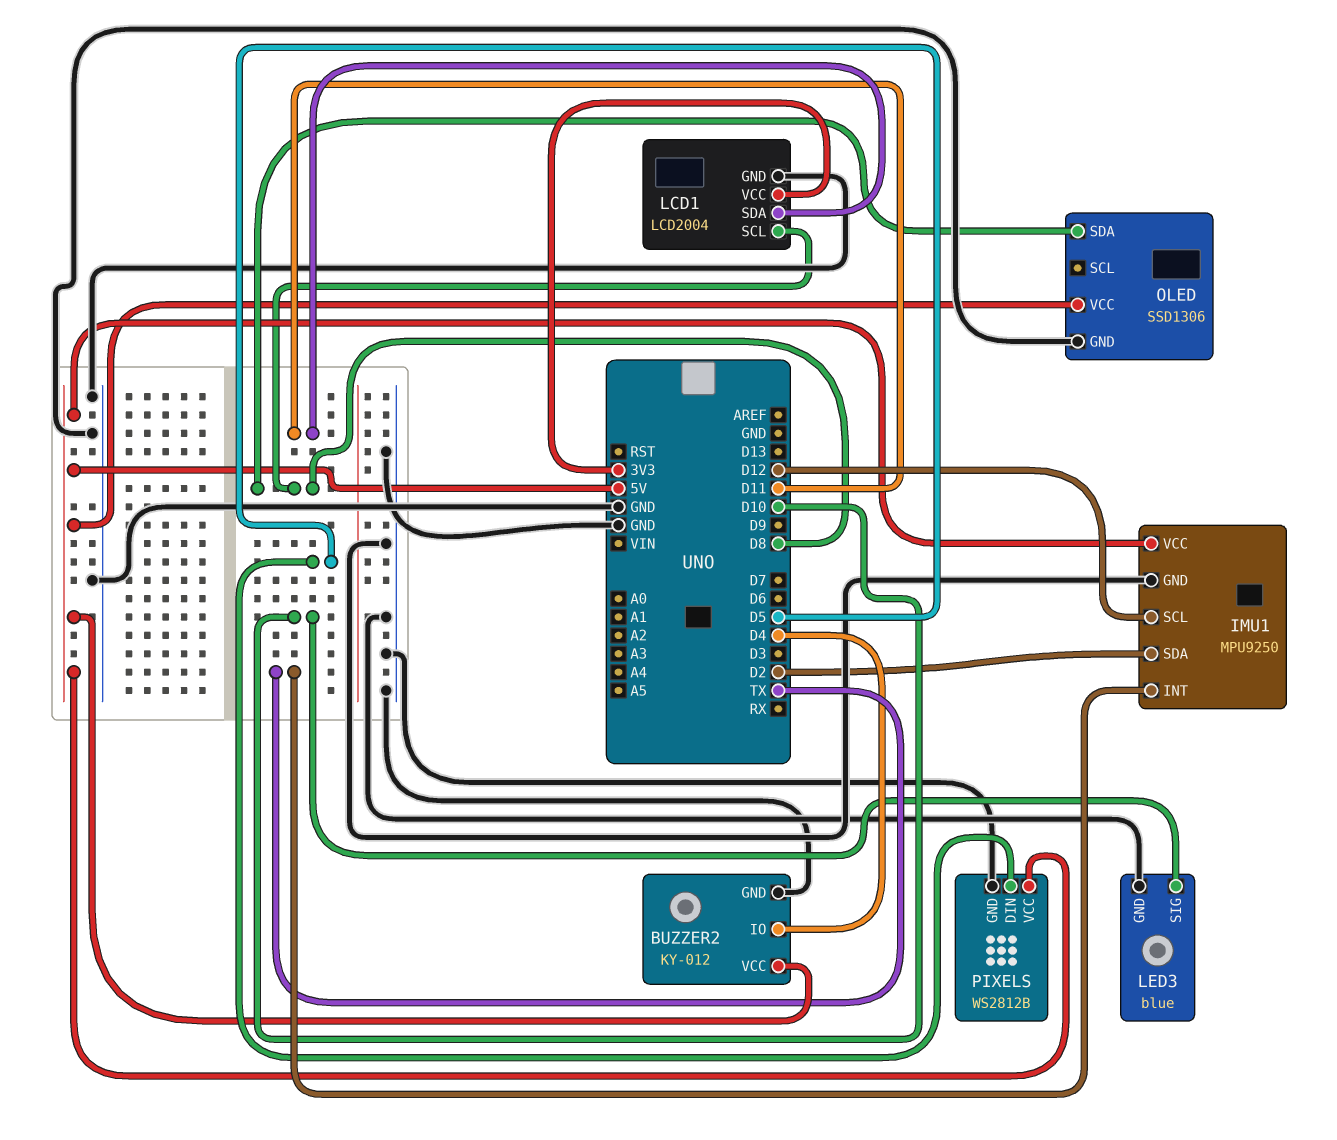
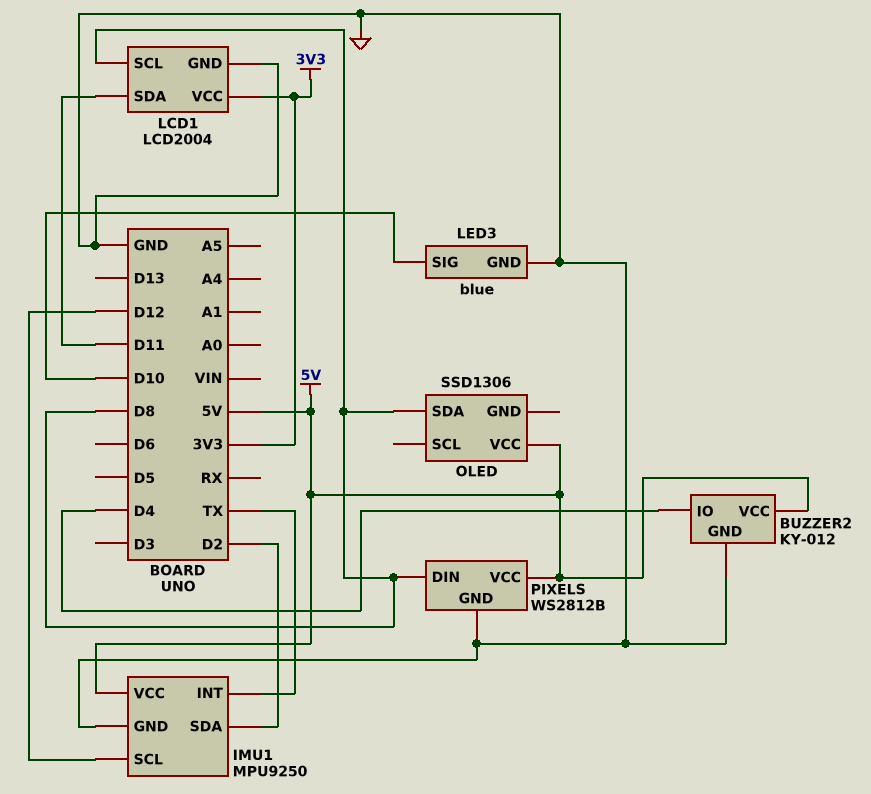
OLED pin GND: GND -> none
PIXELS pin DIN: D5 -> D8

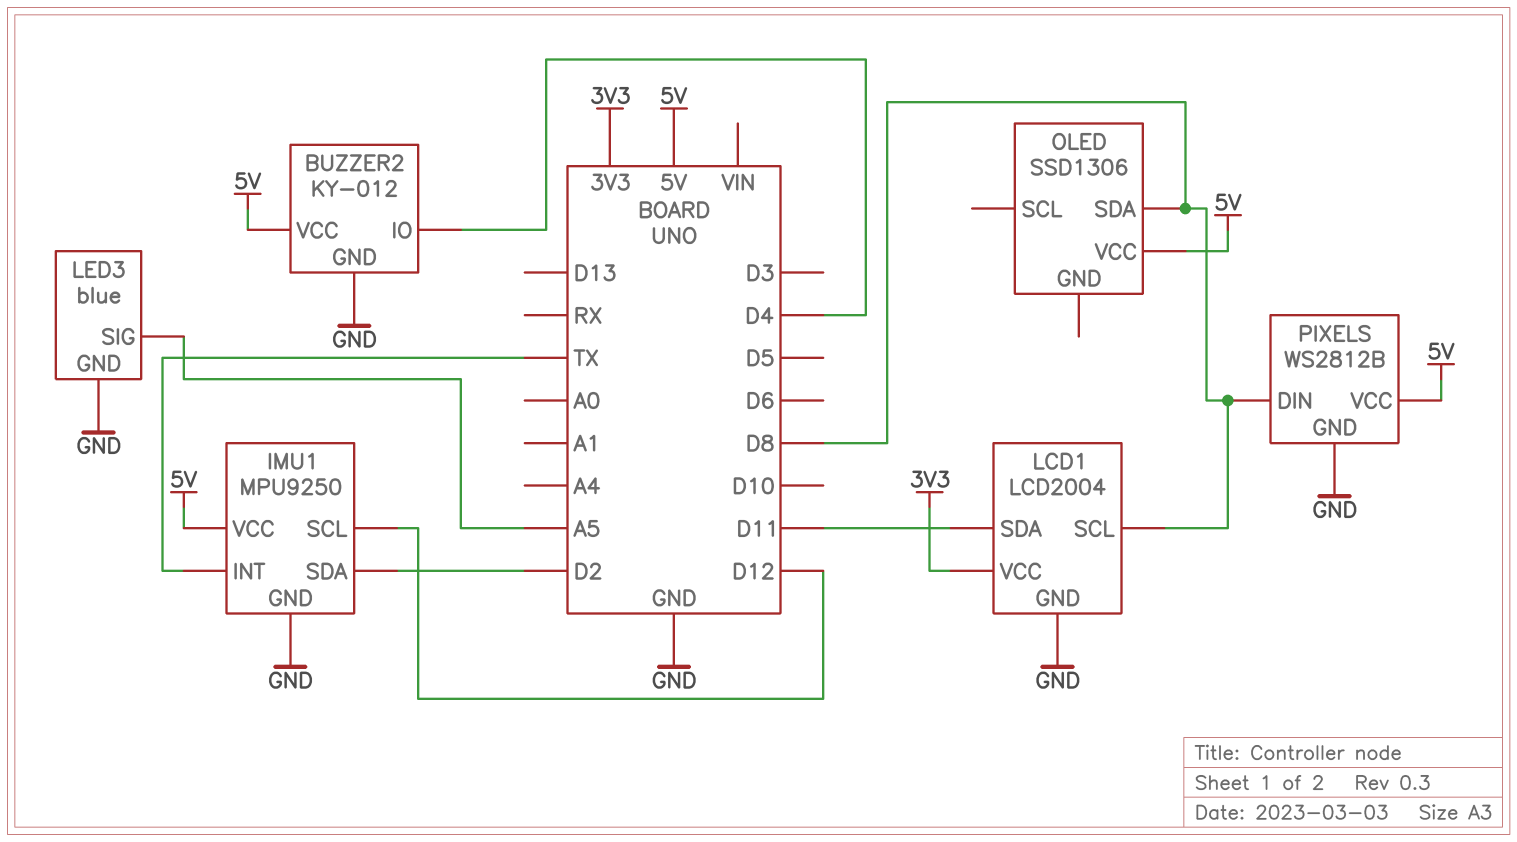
LED3 pin SIG: D10 -> A5

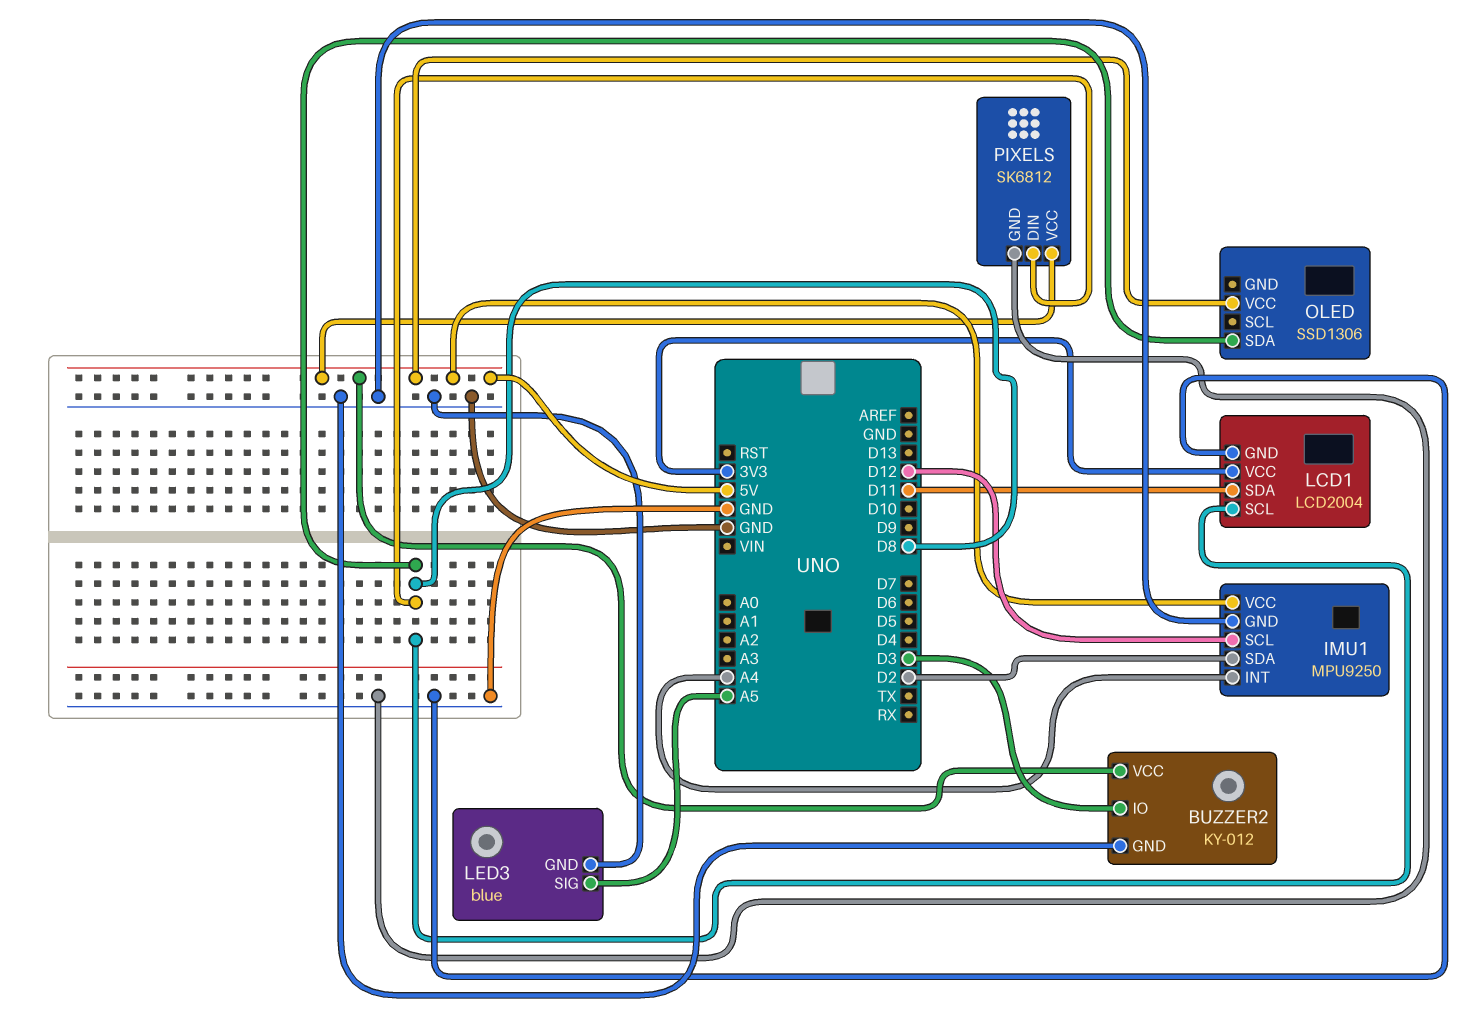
BUZZER2 pin IO: D4 -> D3
IMU1 pin INT: TX -> A4
PIXELS: WS2812B -> SK6812

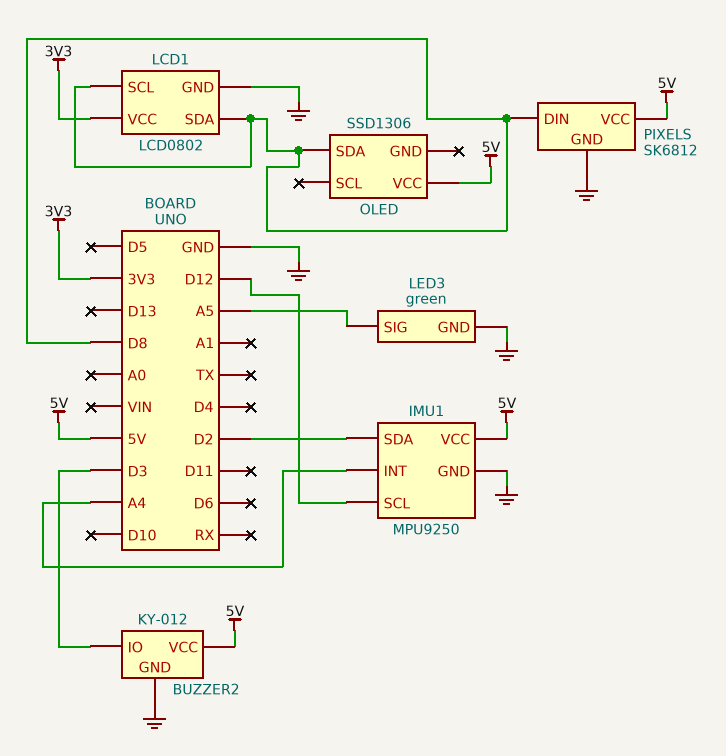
LCD1: LCD2004 -> LCD0802
LCD1 pin SDA: D11 -> D8
LED3: blue -> green

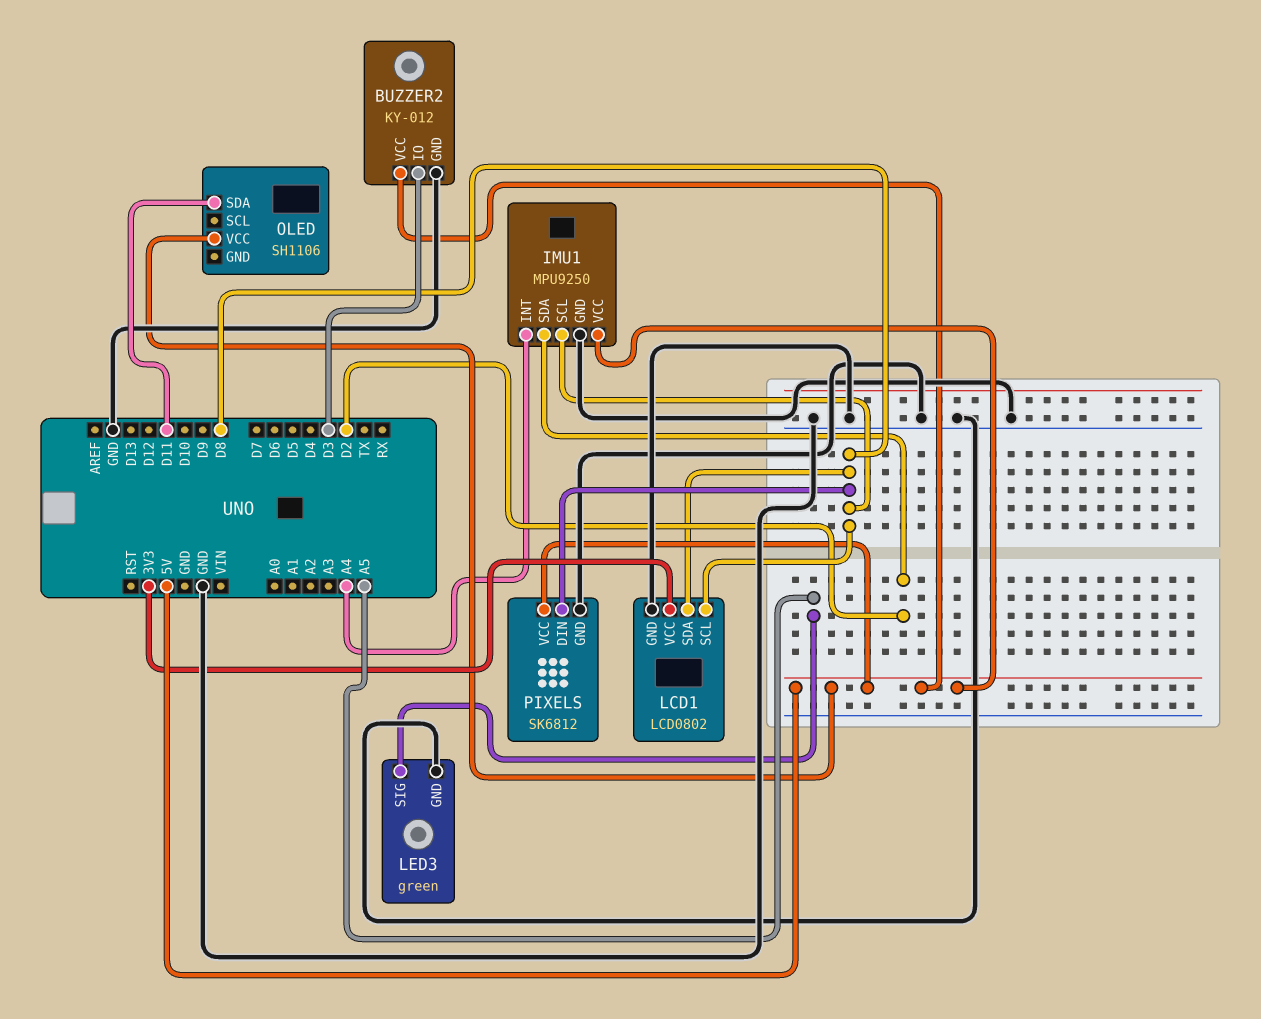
IMU1 pin SCL: D12 -> D8
OLED: SSD1306 -> SH1106
OLED pin SDA: D8 -> D11

